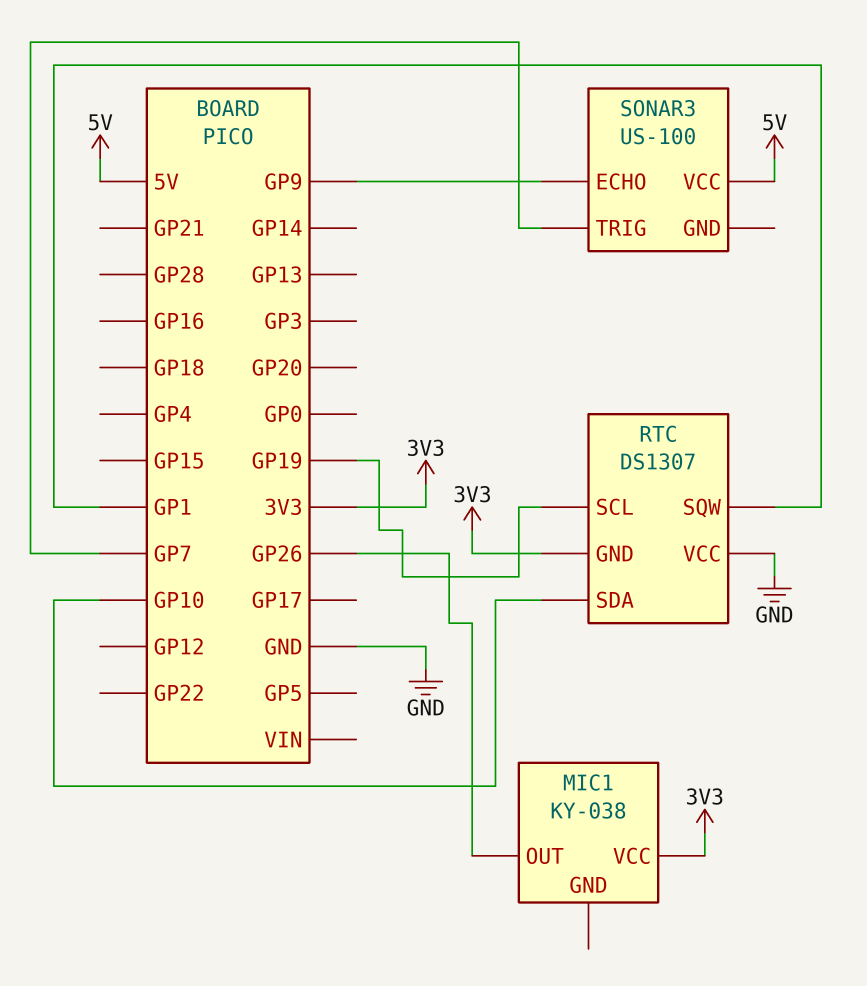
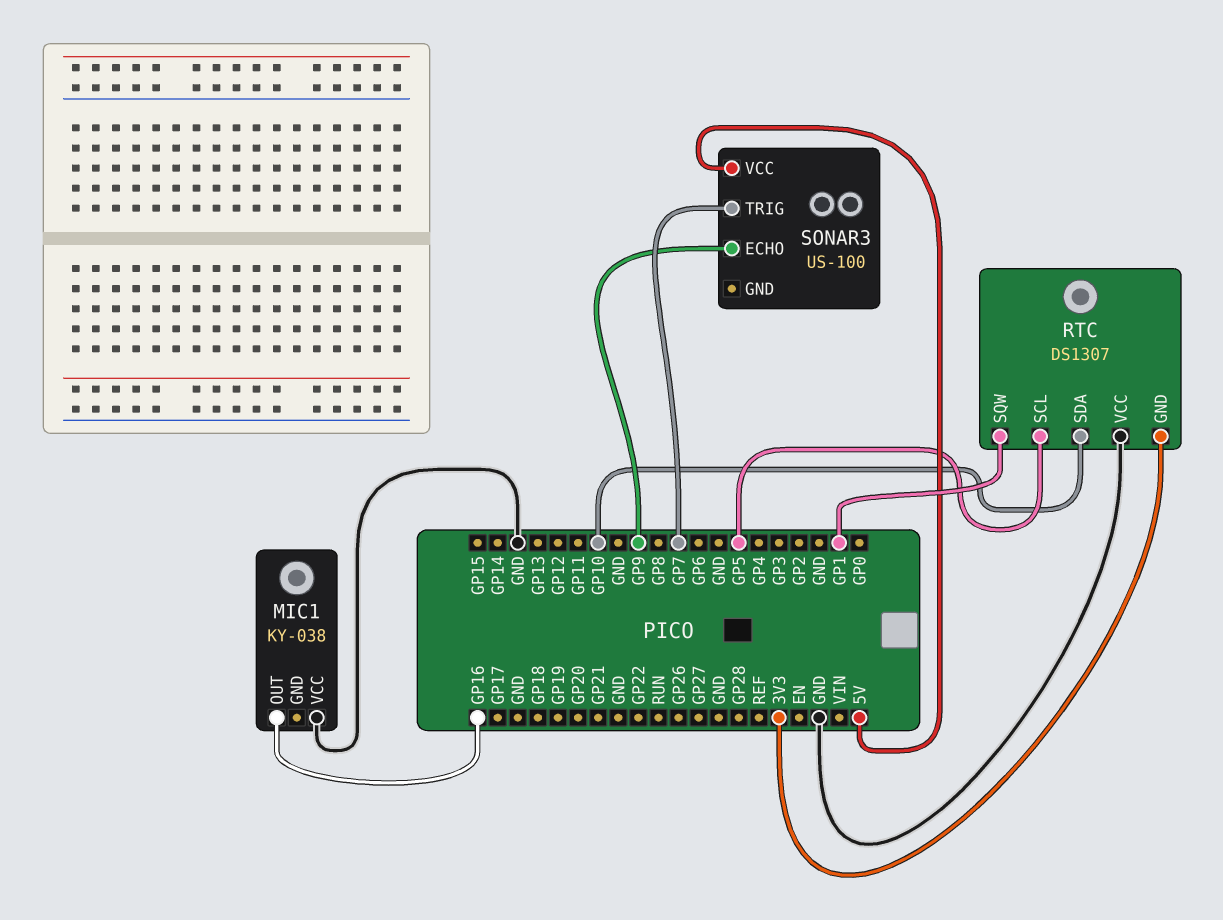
MIC1 pin OUT: GP26 -> GP16
MIC1 pin VCC: 3V3 -> GND
RTC pin SCL: GP19 -> GP5

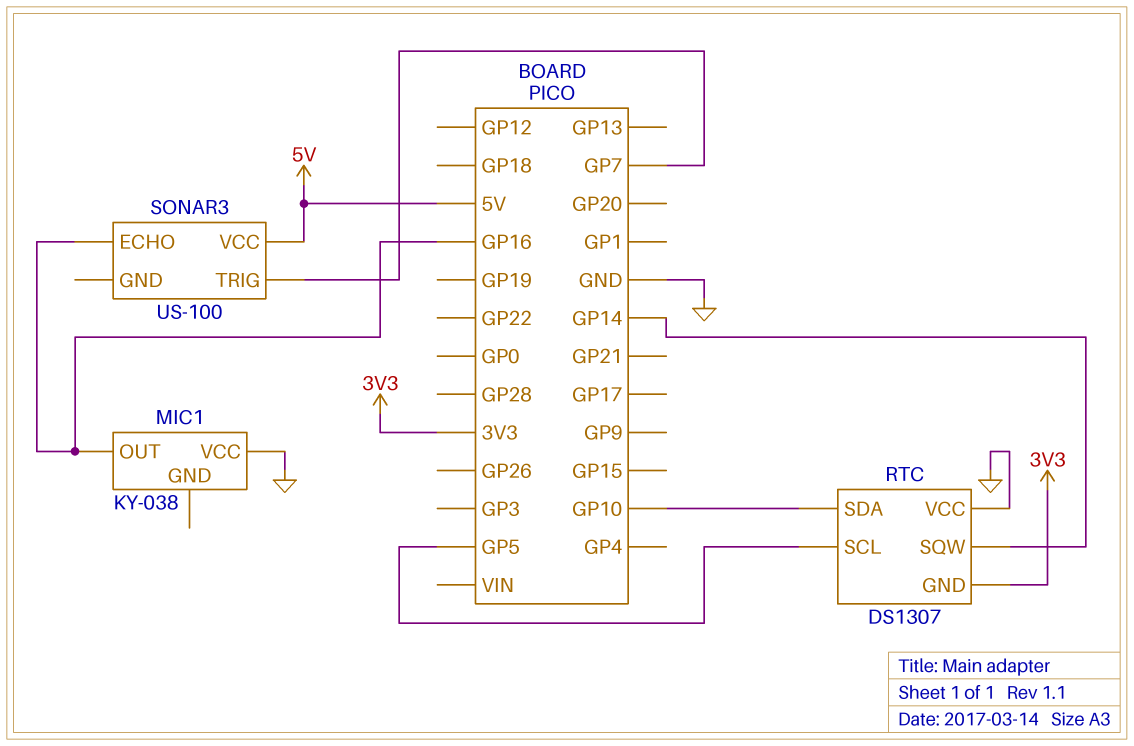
RTC pin SQW: GP1 -> GP14
SONAR3 pin ECHO: GP9 -> GP16

